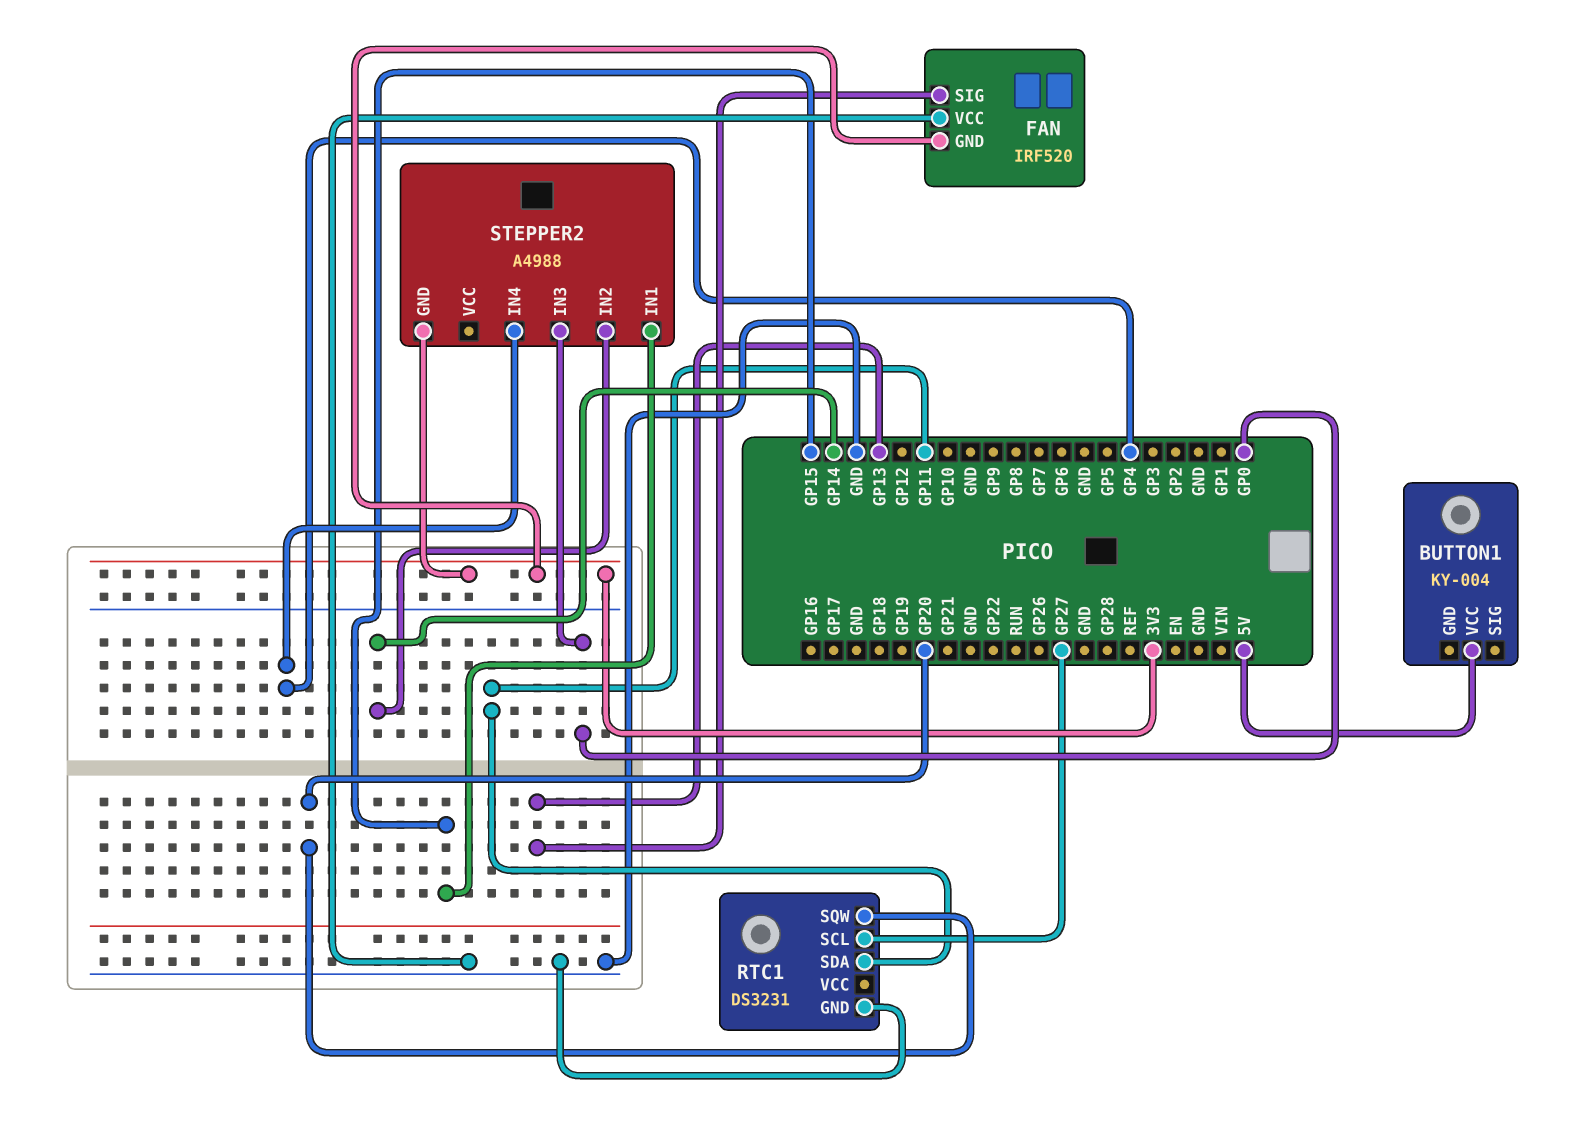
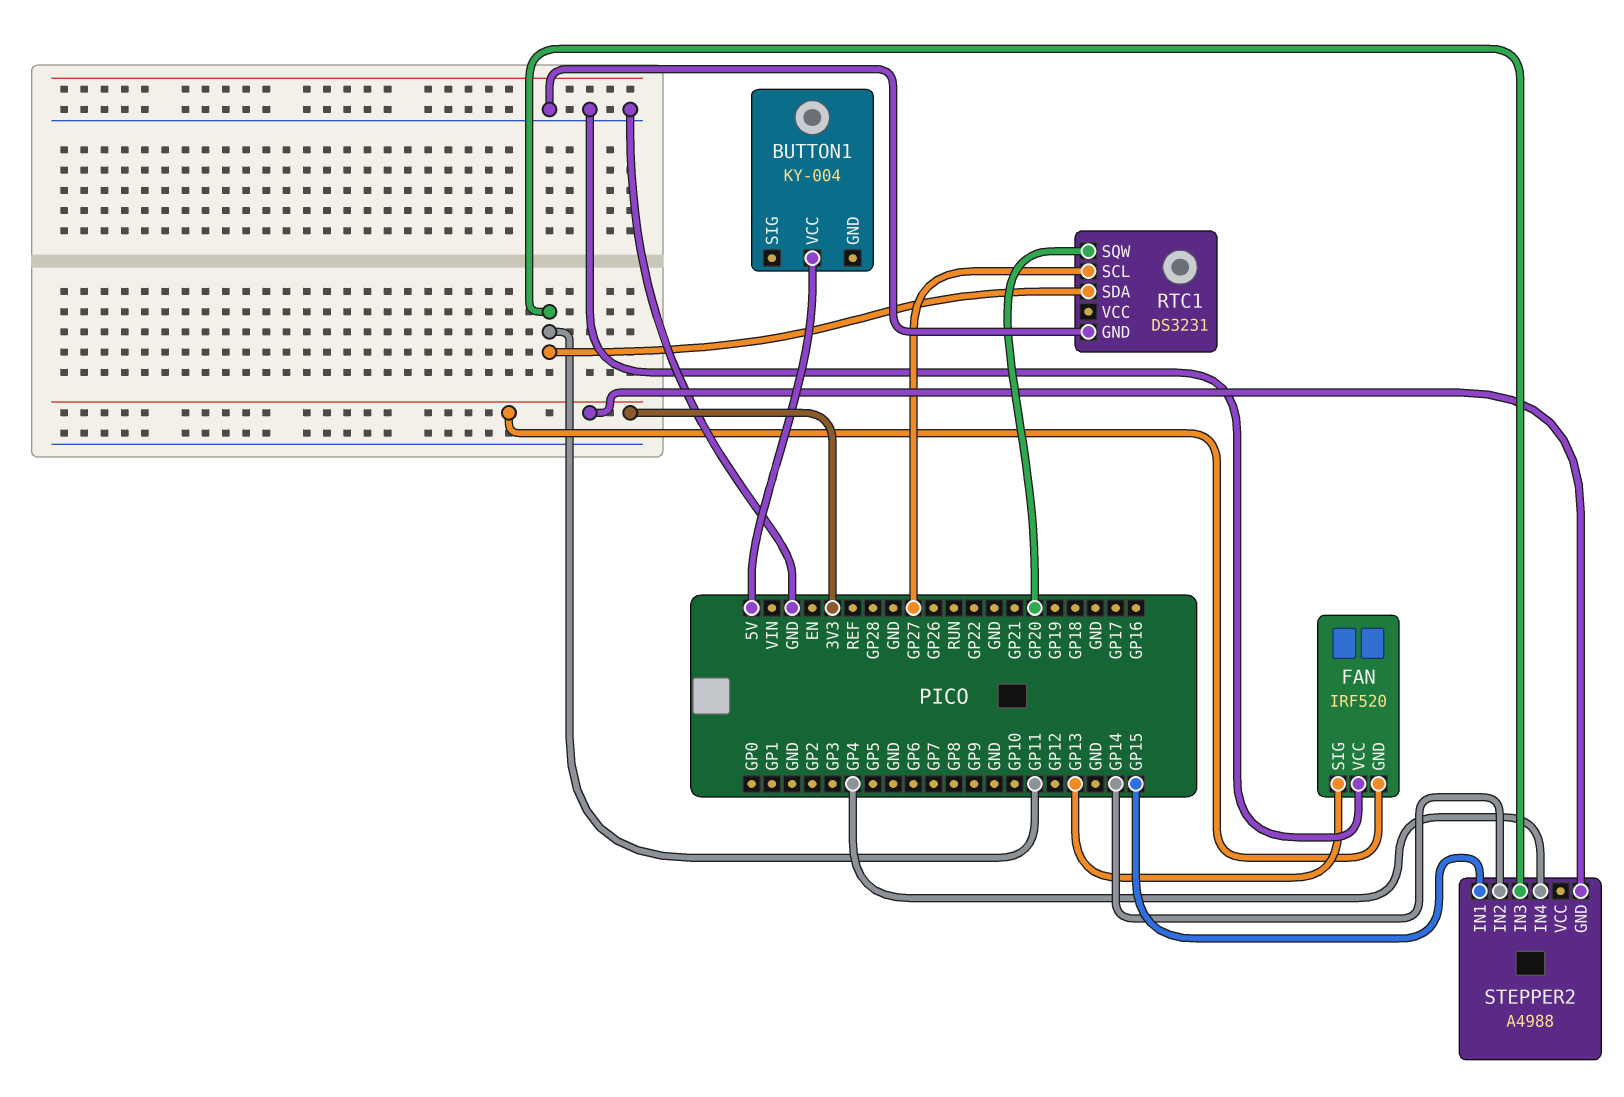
STEPPER2 pin IN3: GP0 -> GP11

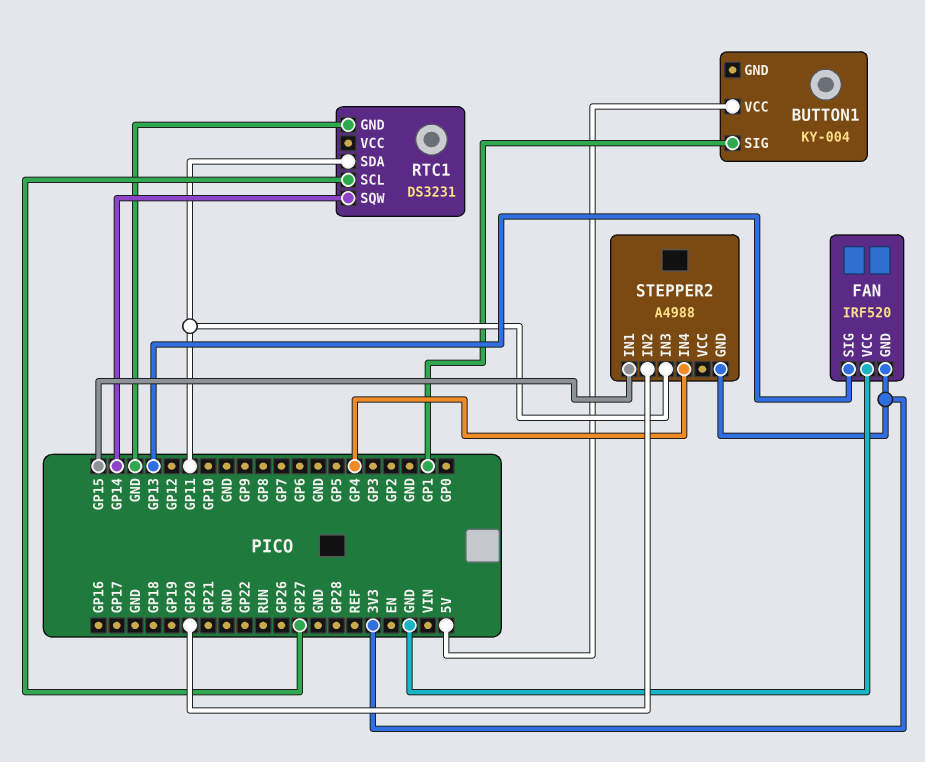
BUTTON1 pin SIG: none -> GP1
RTC1 pin SQW: GP20 -> GP14
STEPPER2 pin IN2: GP14 -> GP20

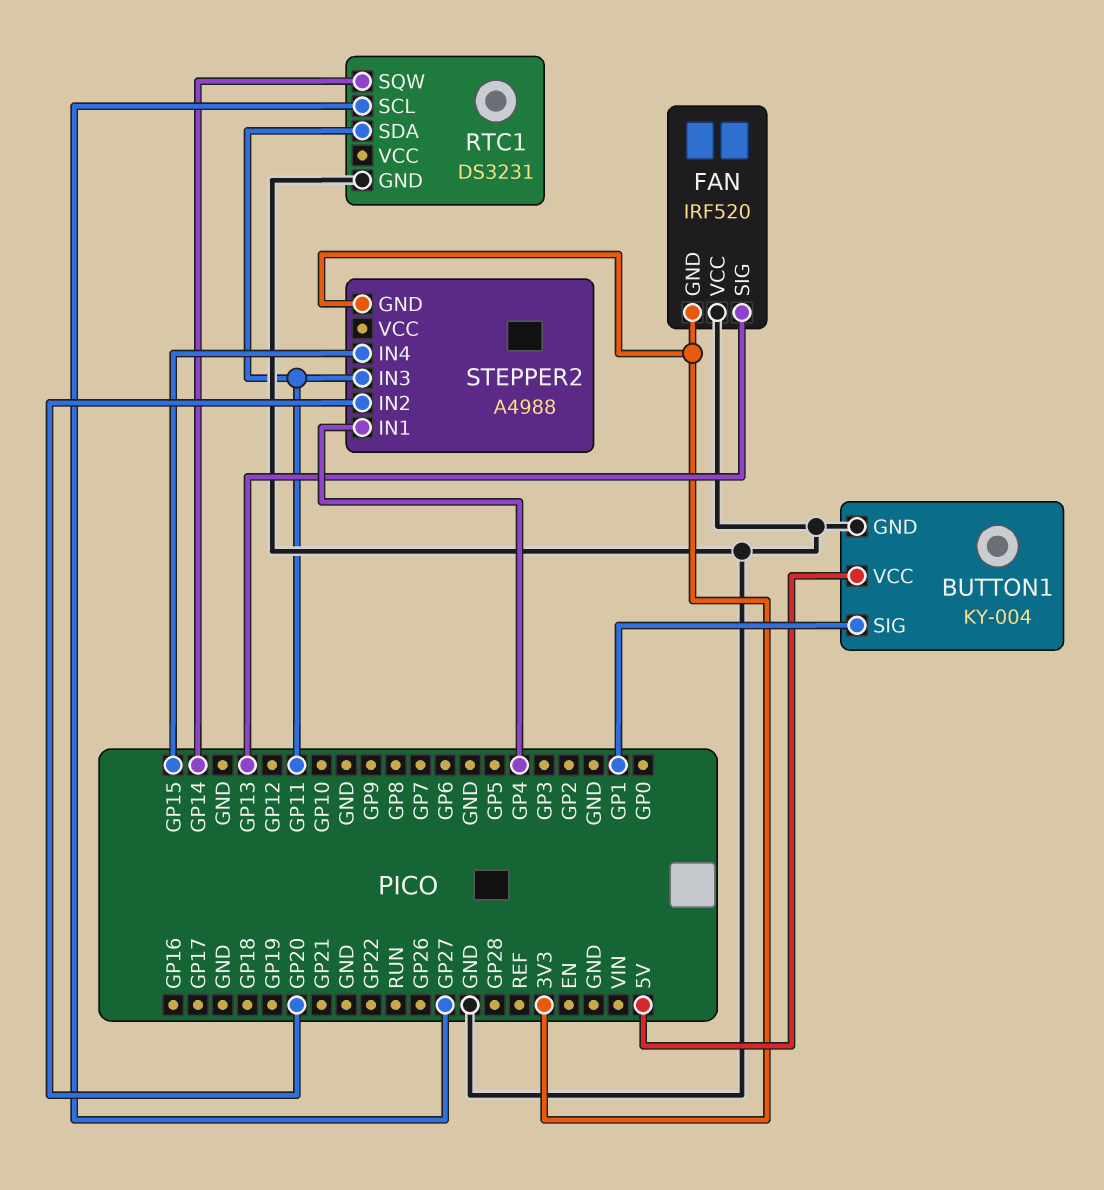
BUTTON1 pin GND: none -> GND
STEPPER2 pin IN1: GP15 -> GP4
STEPPER2 pin IN4: GP4 -> GP15

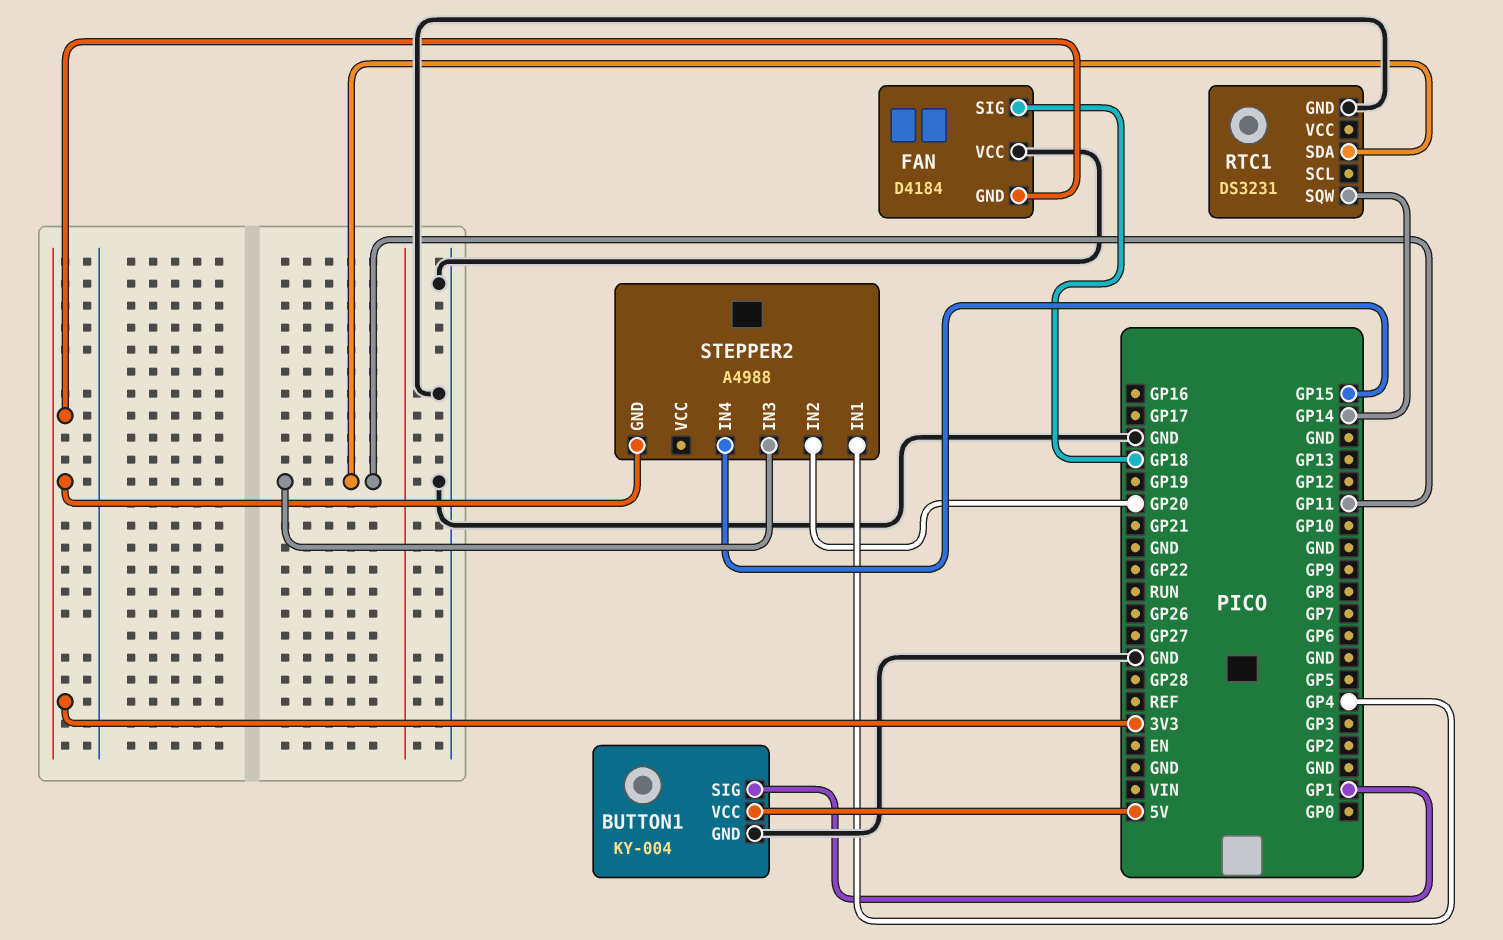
FAN: IRF520 -> D4184
FAN pin SIG: GP13 -> GP18
RTC1 pin SCL: GP27 -> none

